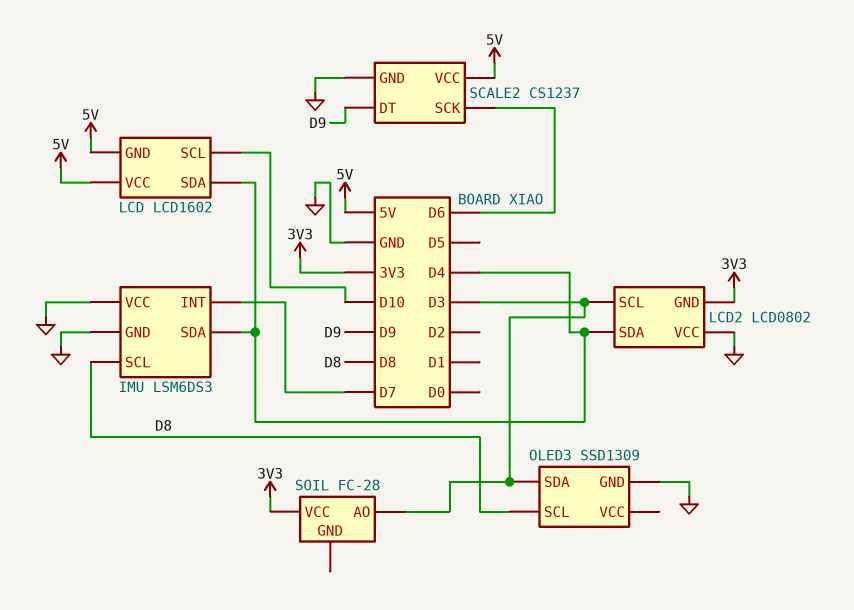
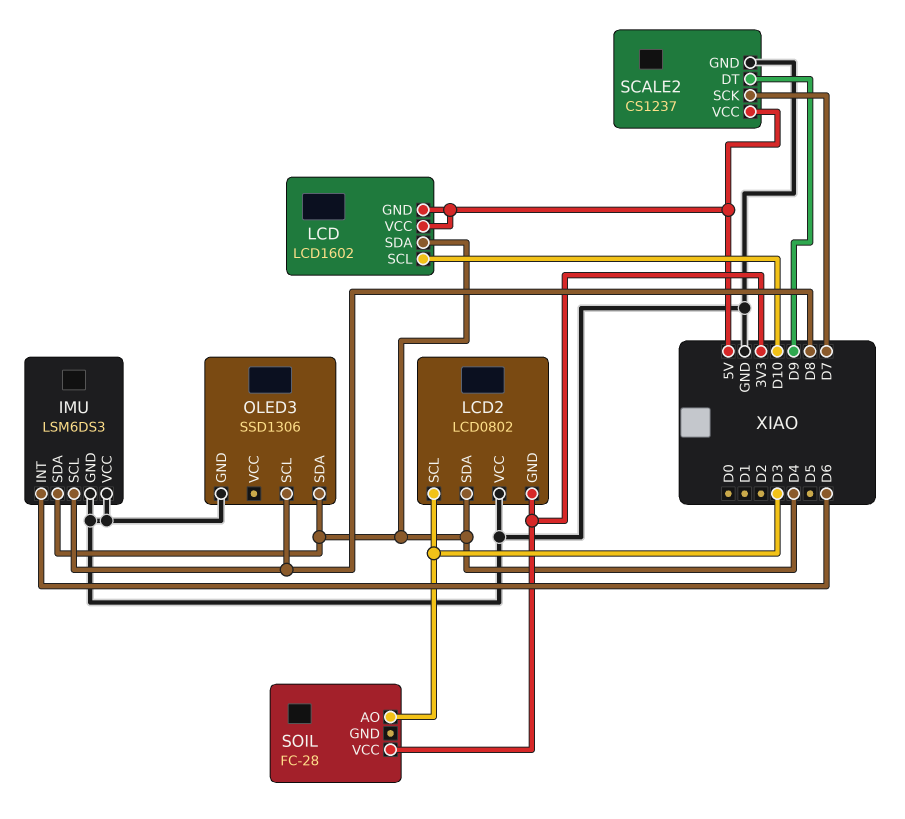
IMU pin INT: D7 -> D6
OLED3: SSD1309 -> SSD1306
OLED3 pin SDA: D3 -> D4
SCALE2 pin SCK: D6 -> D7

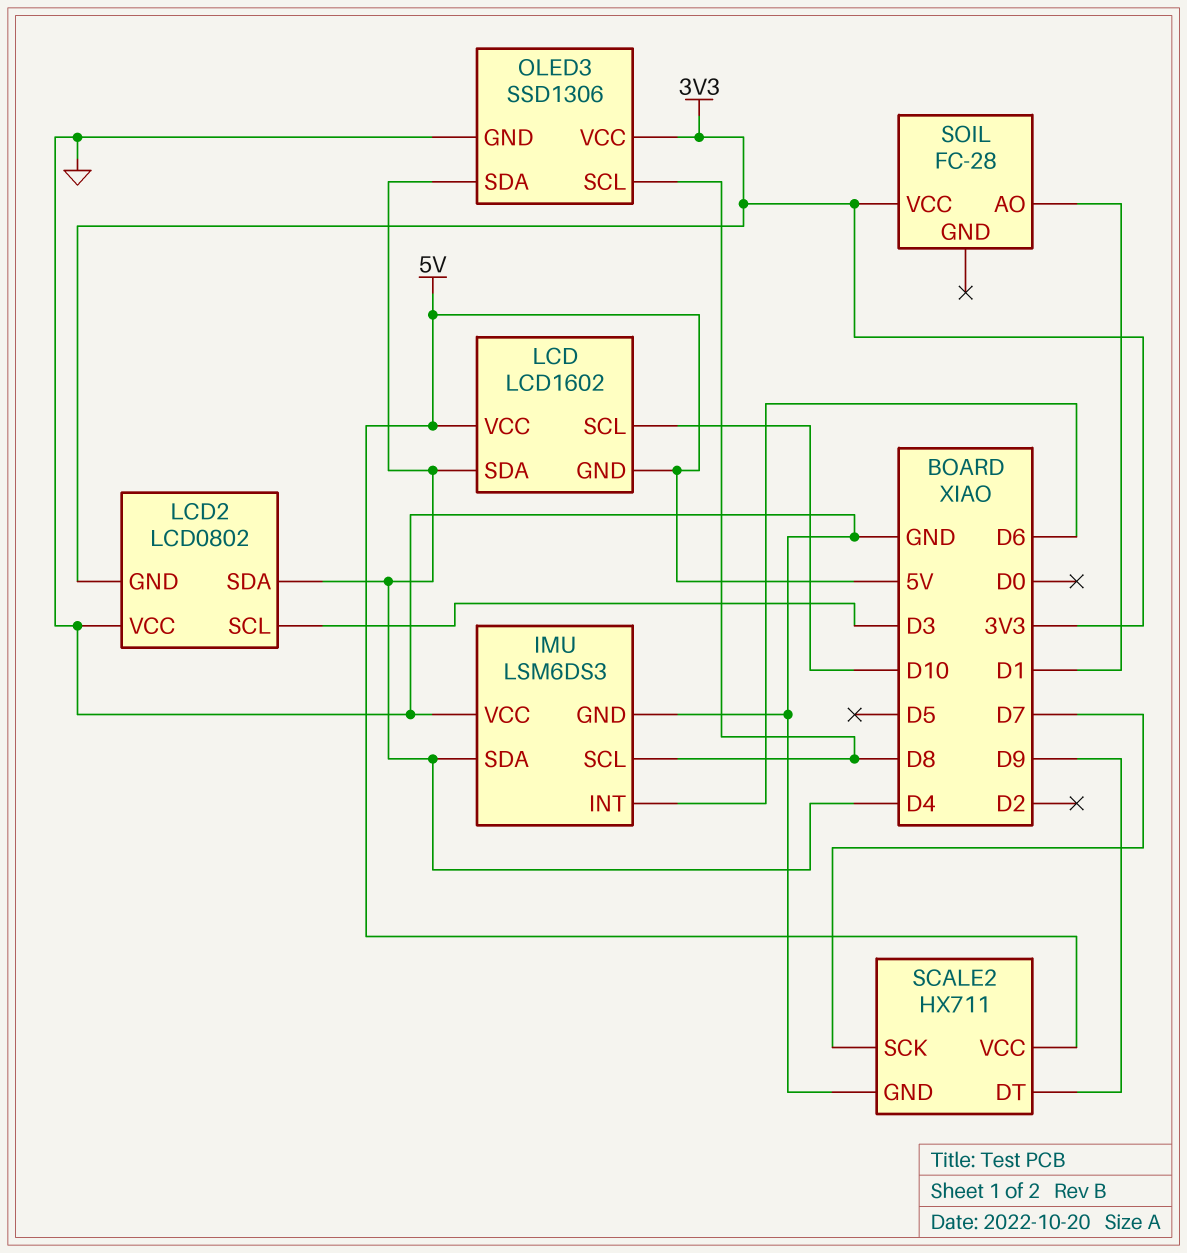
OLED3 pin VCC: none -> 3V3
SCALE2: CS1237 -> HX711
SOIL pin AO: D3 -> D1

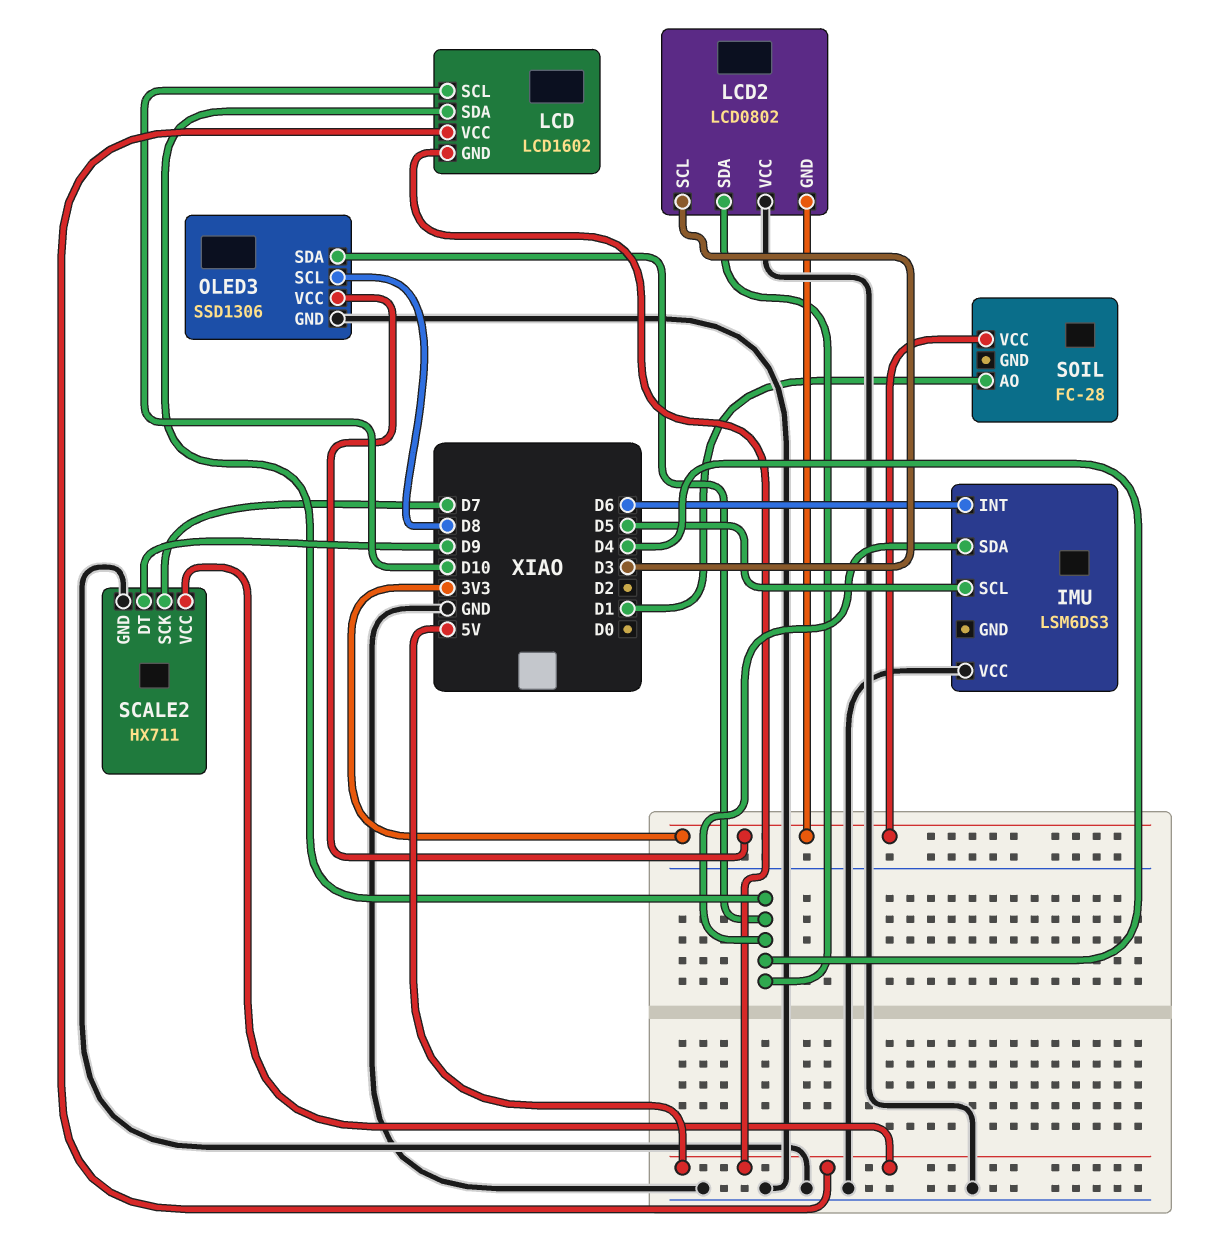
IMU pin GND: GND -> none
IMU pin SCL: D8 -> D5

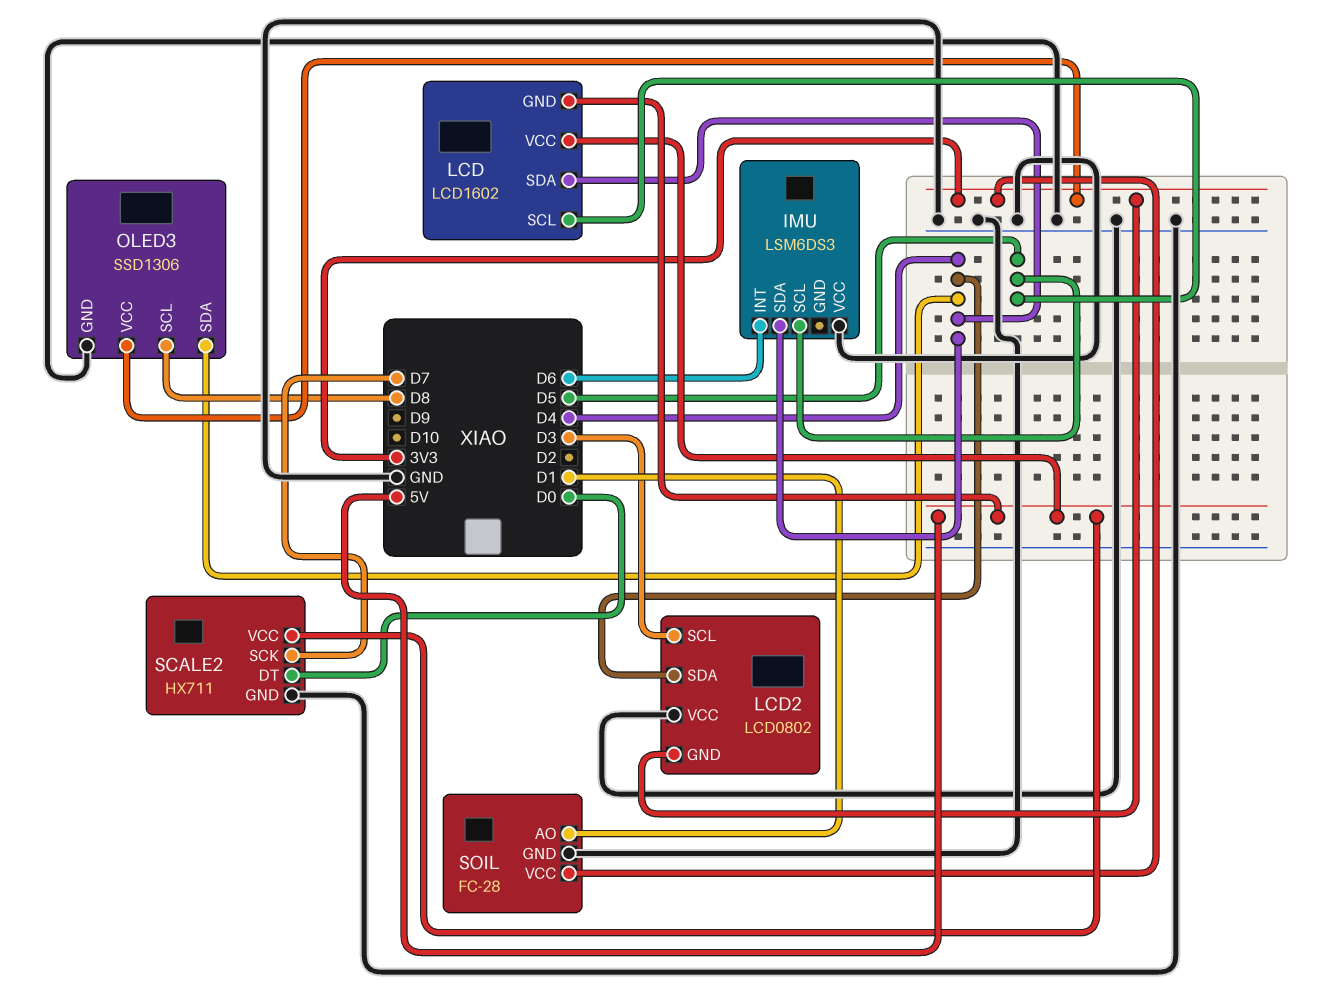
LCD pin SCL: D10 -> D5
SCALE2 pin DT: D9 -> D0
SOIL pin GND: none -> GND

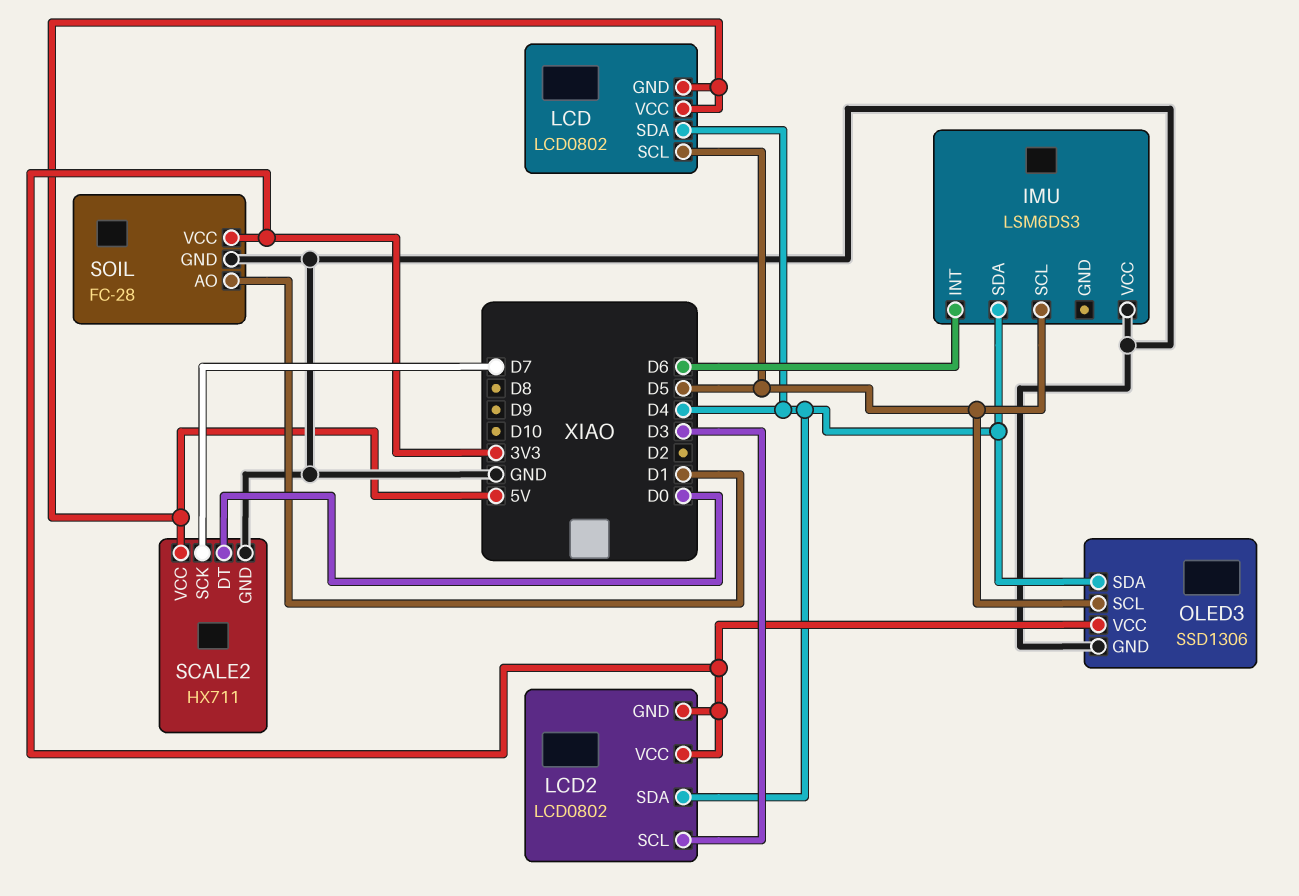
LCD: LCD1602 -> LCD0802
LCD2 pin VCC: GND -> 3V3
OLED3 pin SCL: D8 -> D5

